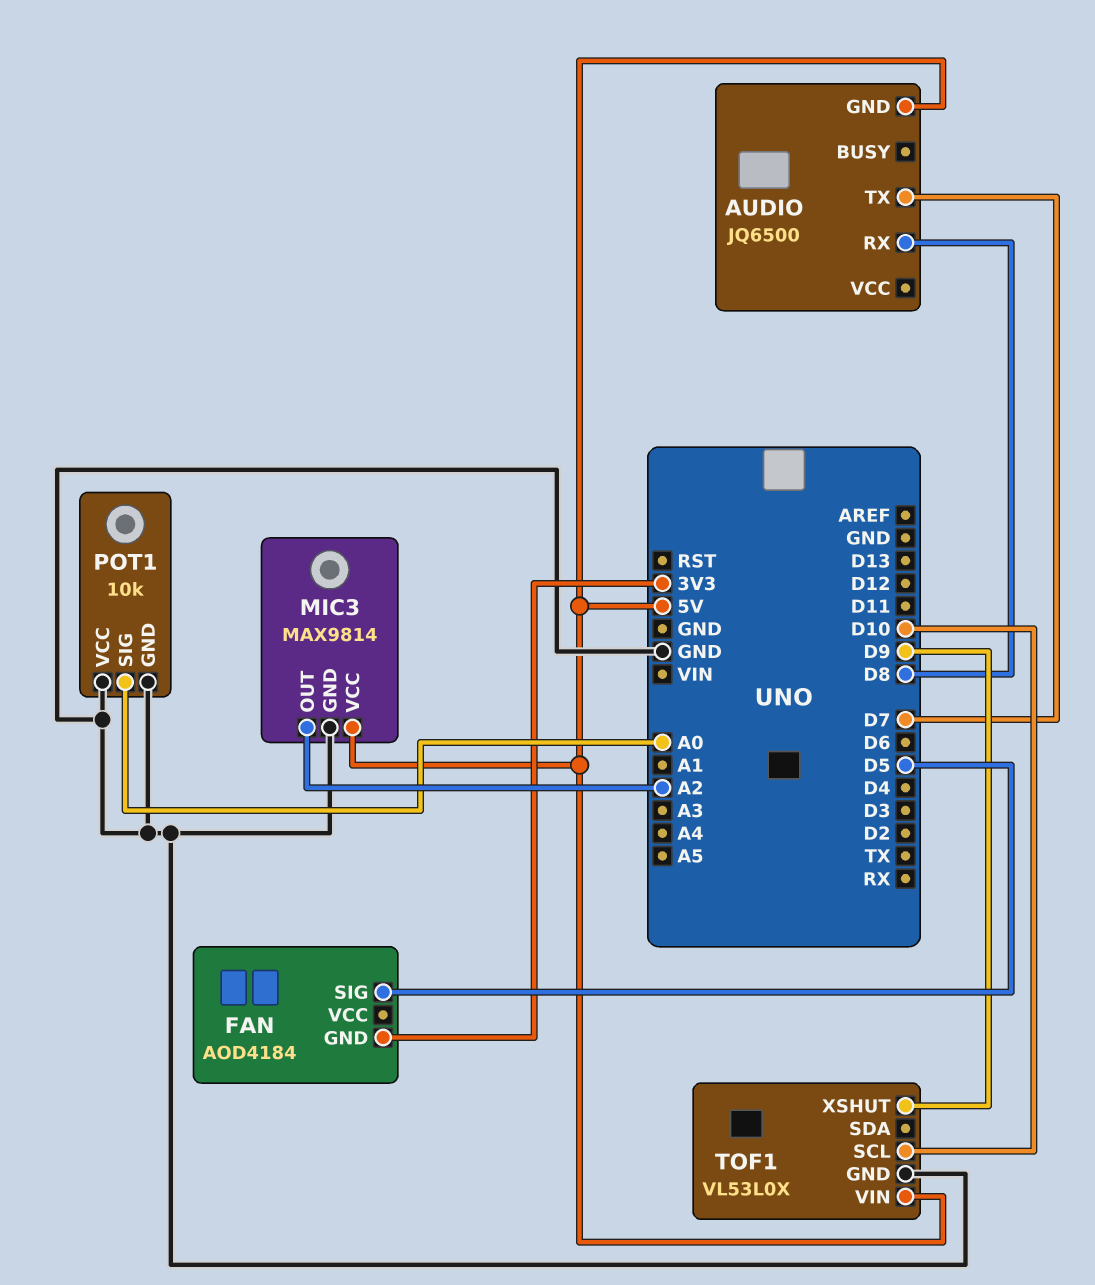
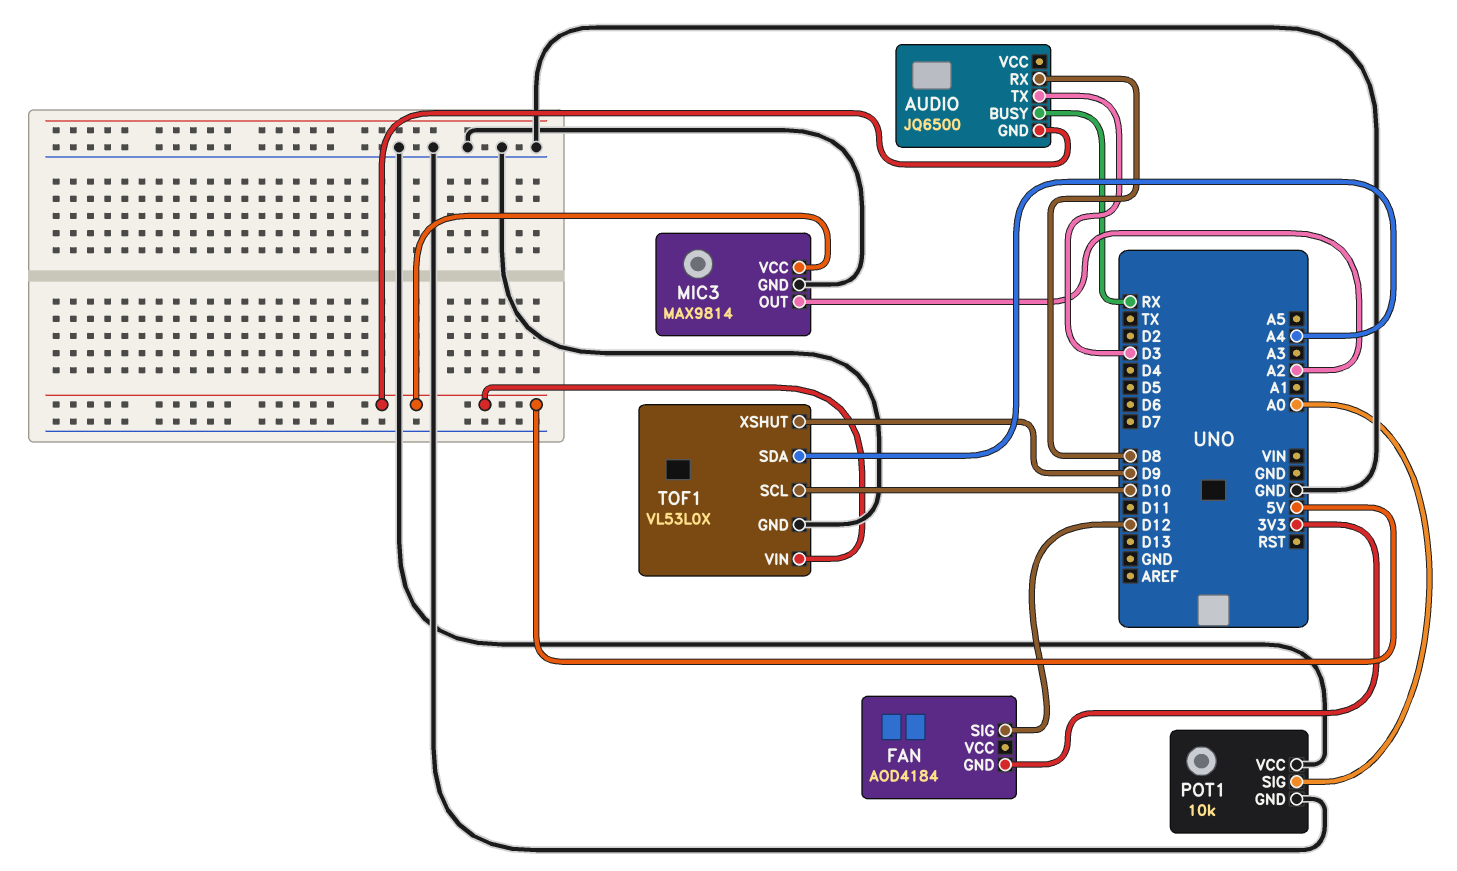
AUDIO pin BUSY: none -> RX
AUDIO pin TX: D7 -> D3
FAN pin SIG: D5 -> D12
TOF1 pin SDA: none -> A4

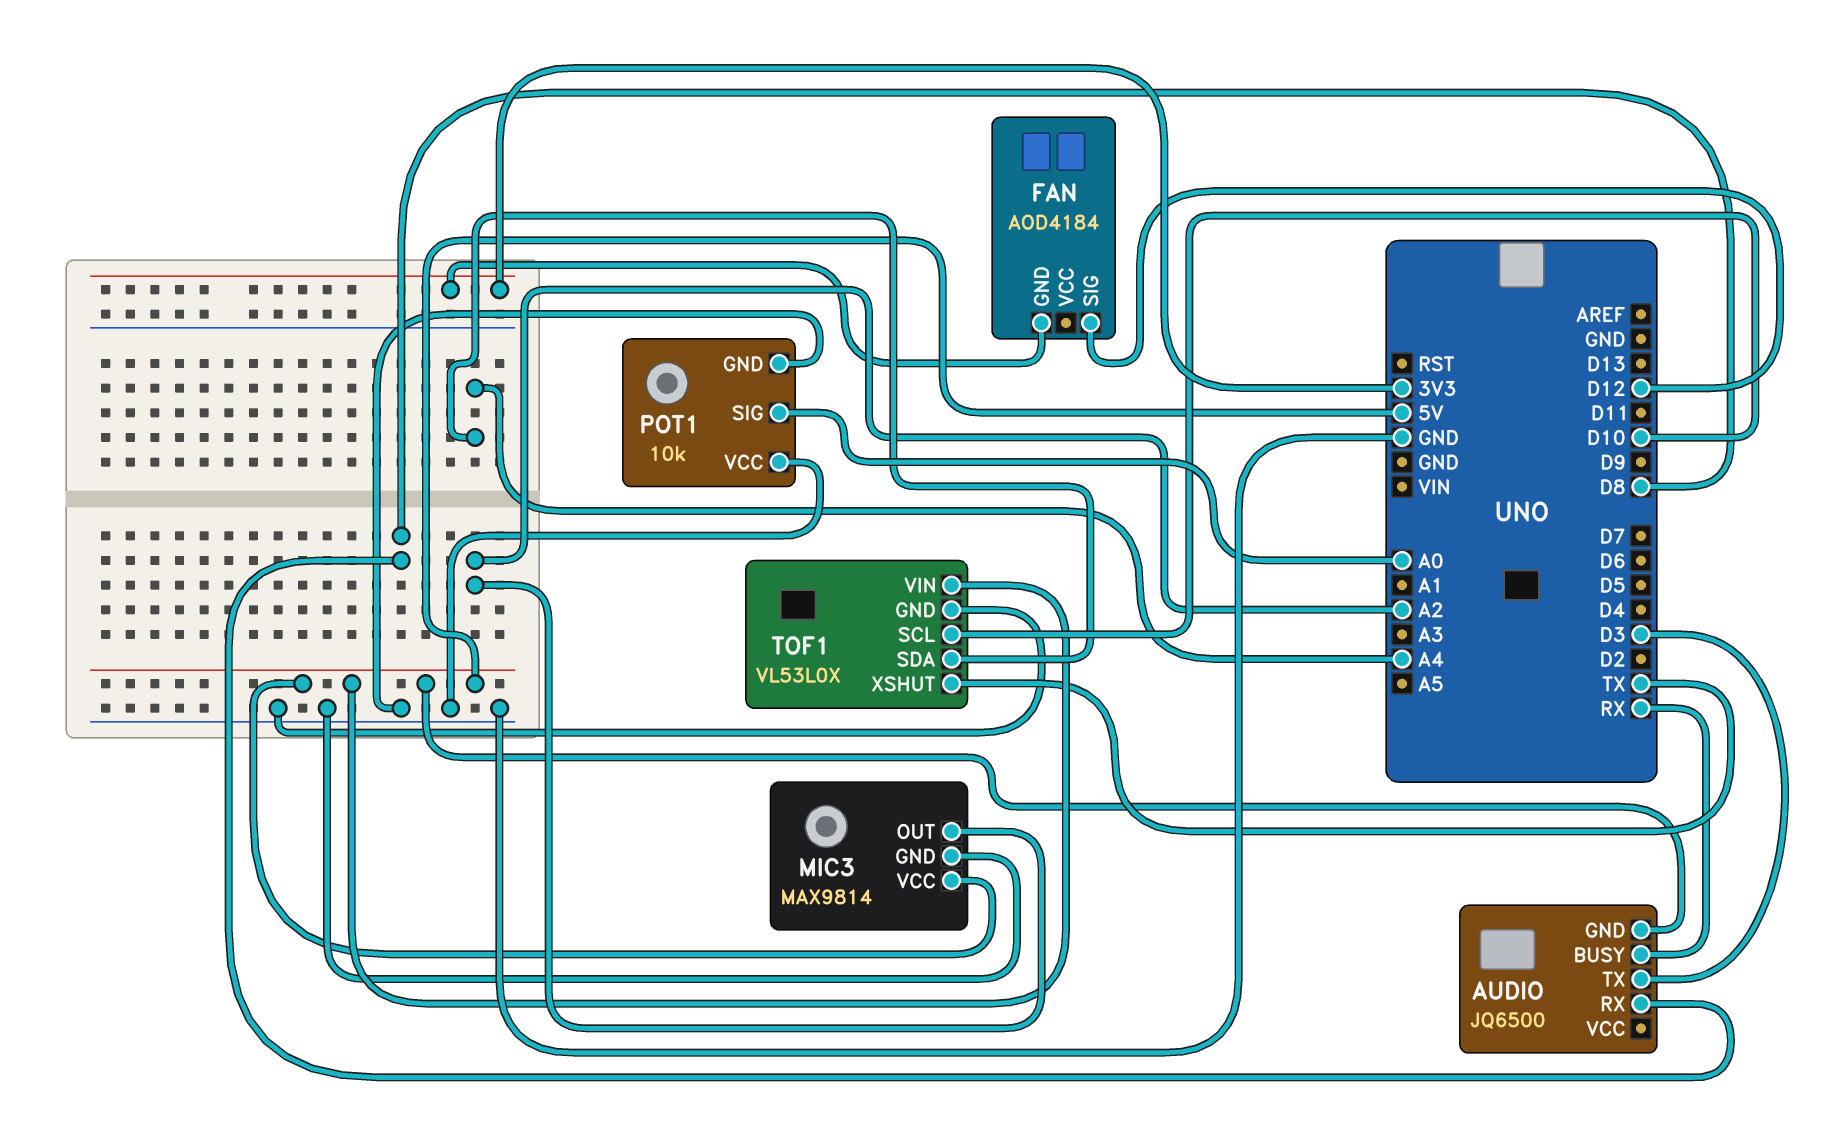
TOF1 pin XSHUT: D9 -> TX

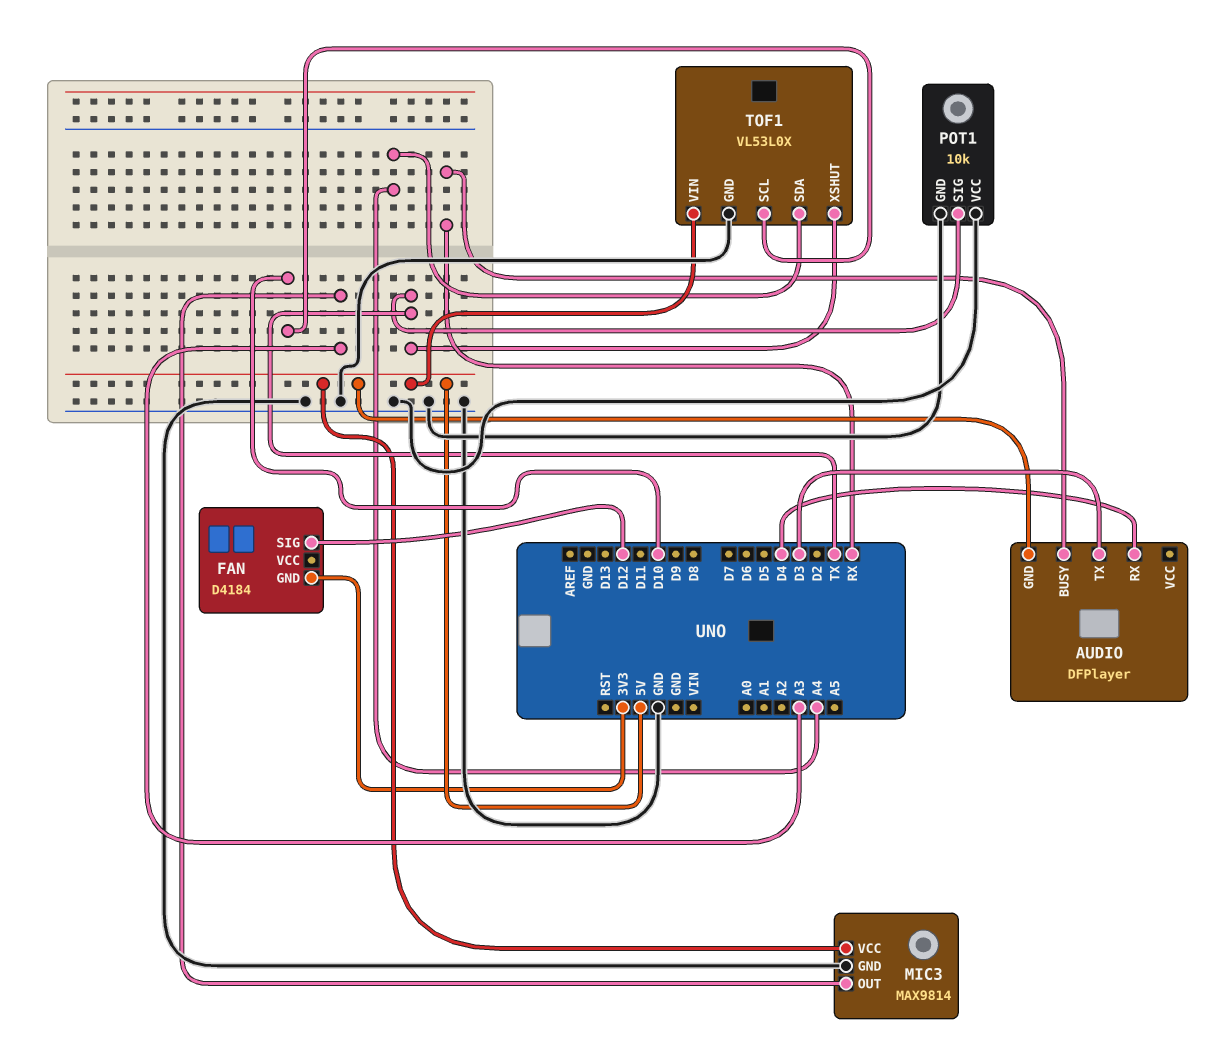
AUDIO: JQ6500 -> DFPlayer
AUDIO pin RX: D8 -> D4
FAN: AOD4184 -> D4184
MIC3 pin OUT: A2 -> A3
POT1 pin SIG: A0 -> TX

